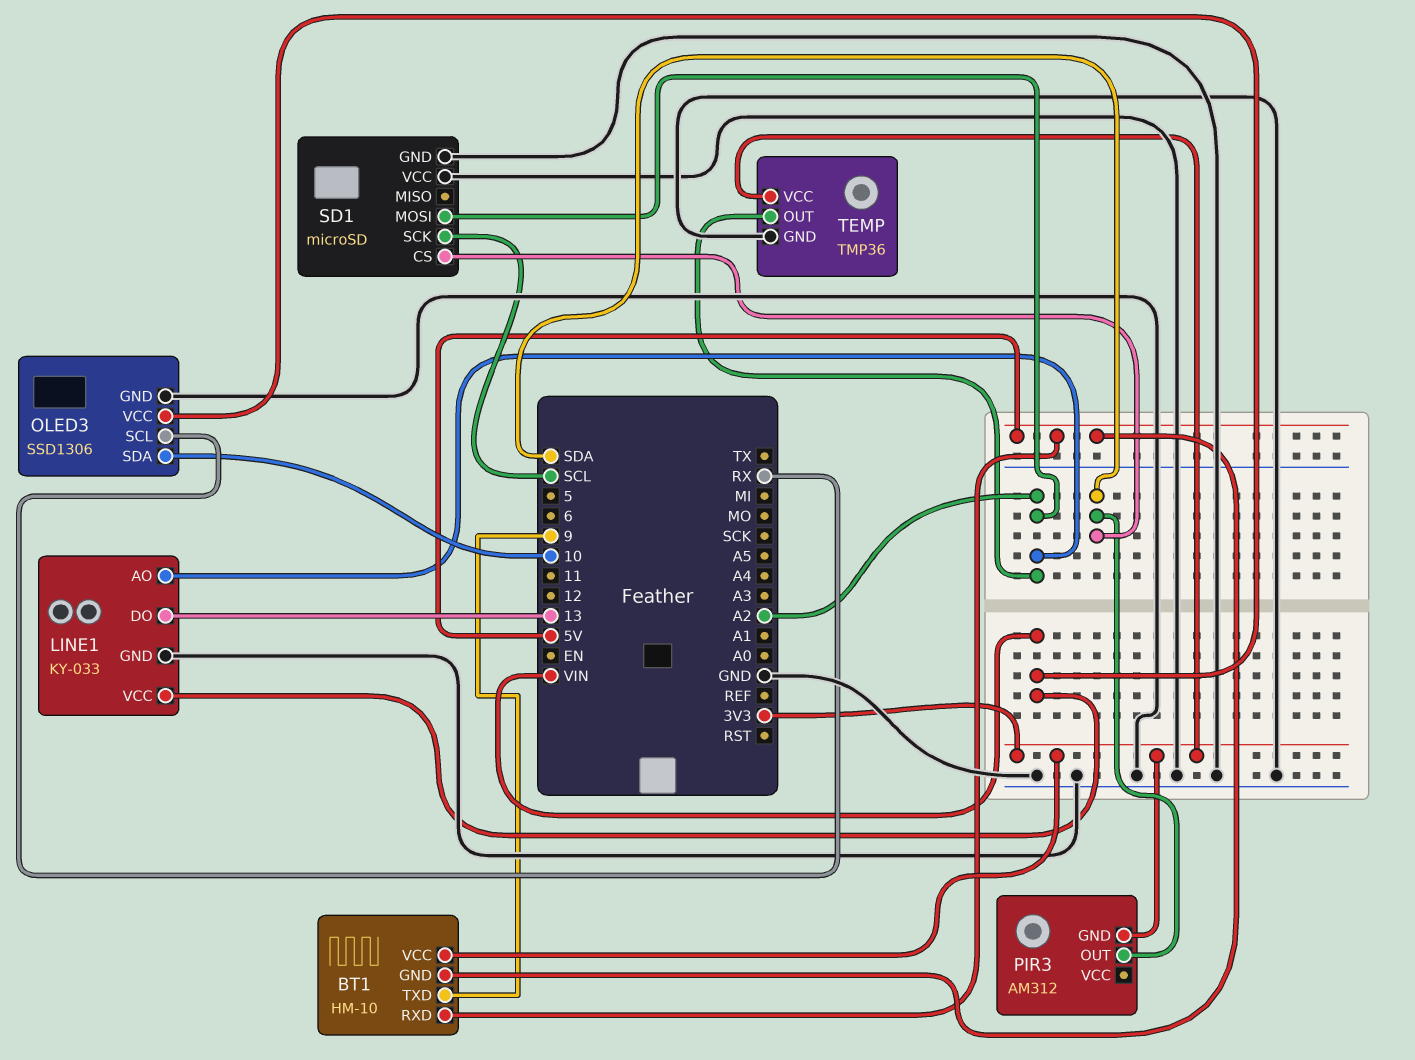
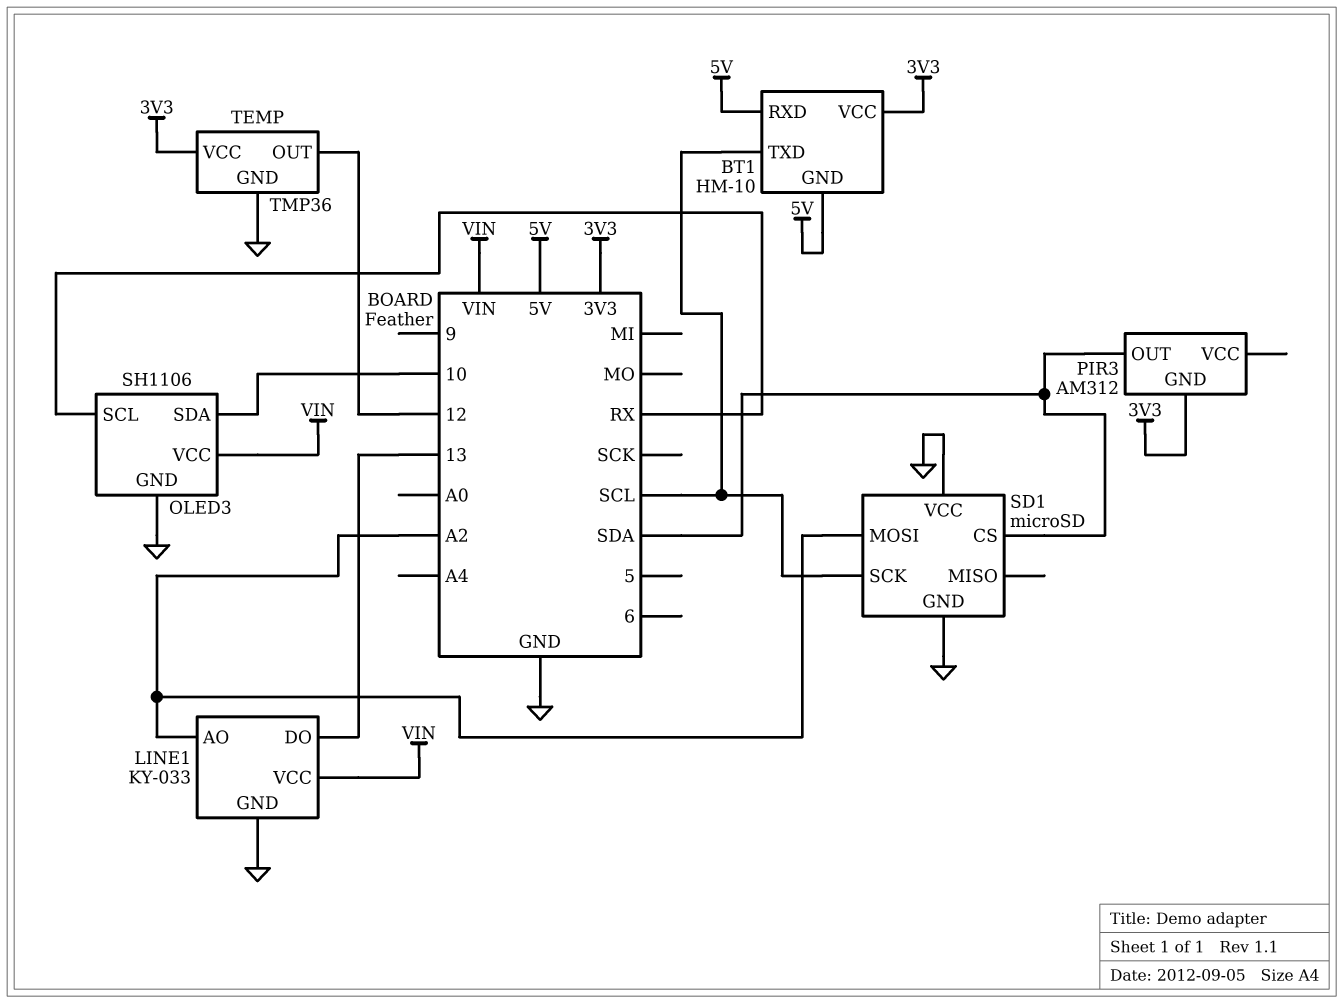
BT1 pin TXD: 9 -> SCL
OLED3: SSD1306 -> SH1106
TEMP pin OUT: A2 -> 12

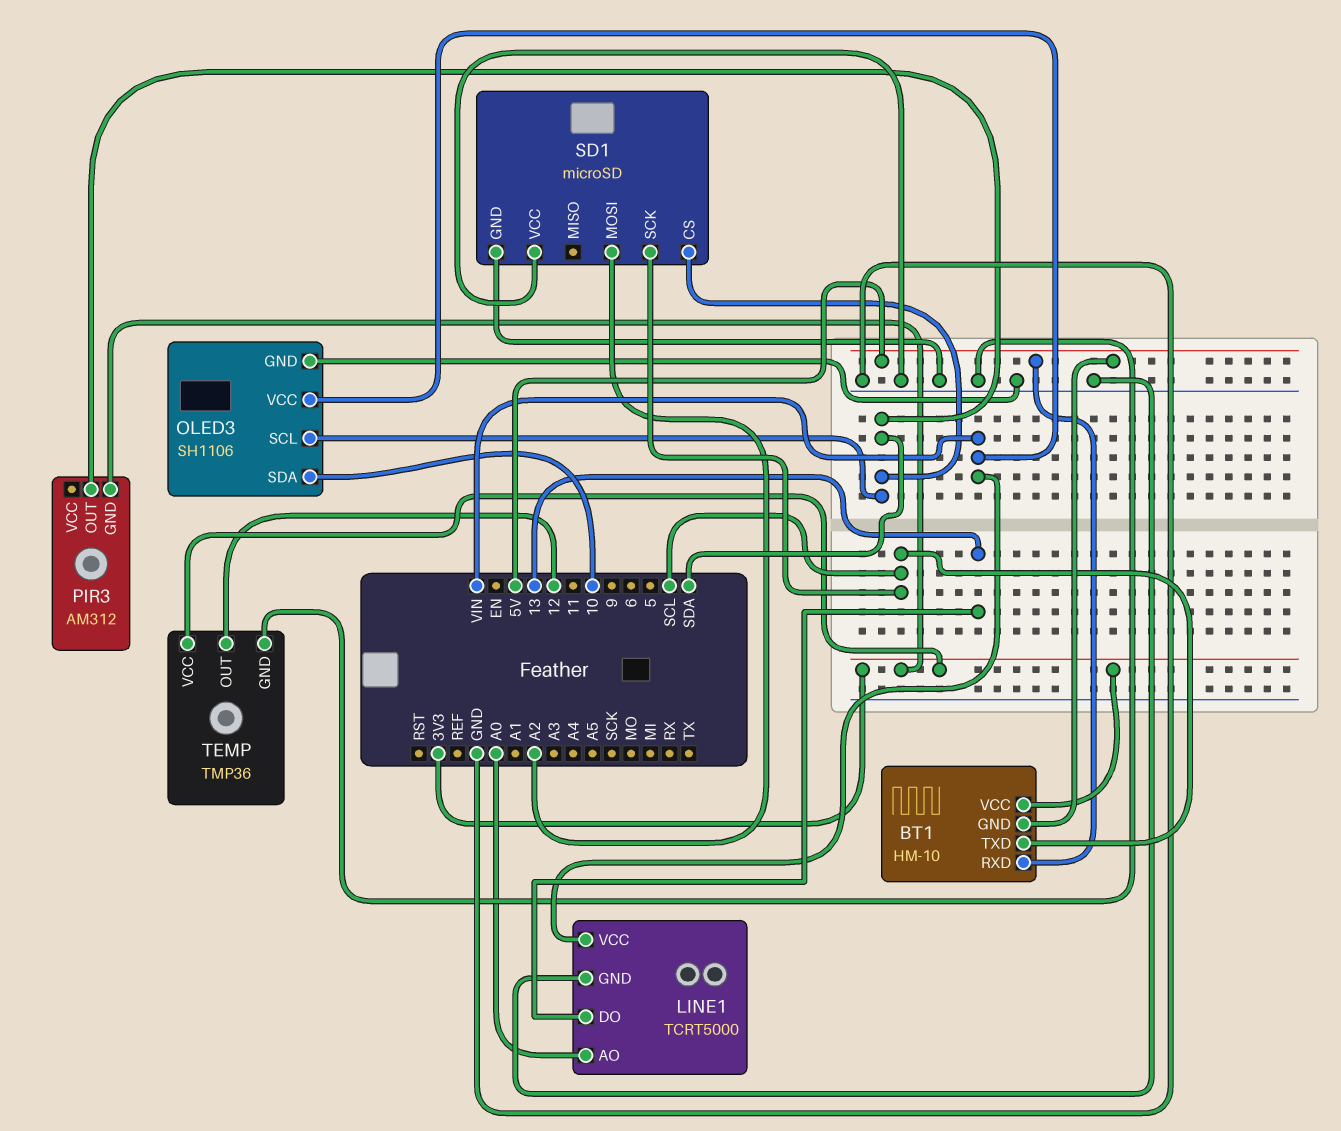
LINE1: KY-033 -> TCRT5000
LINE1 pin AO: A2 -> A0
OLED3 pin SCL: RX -> SDA

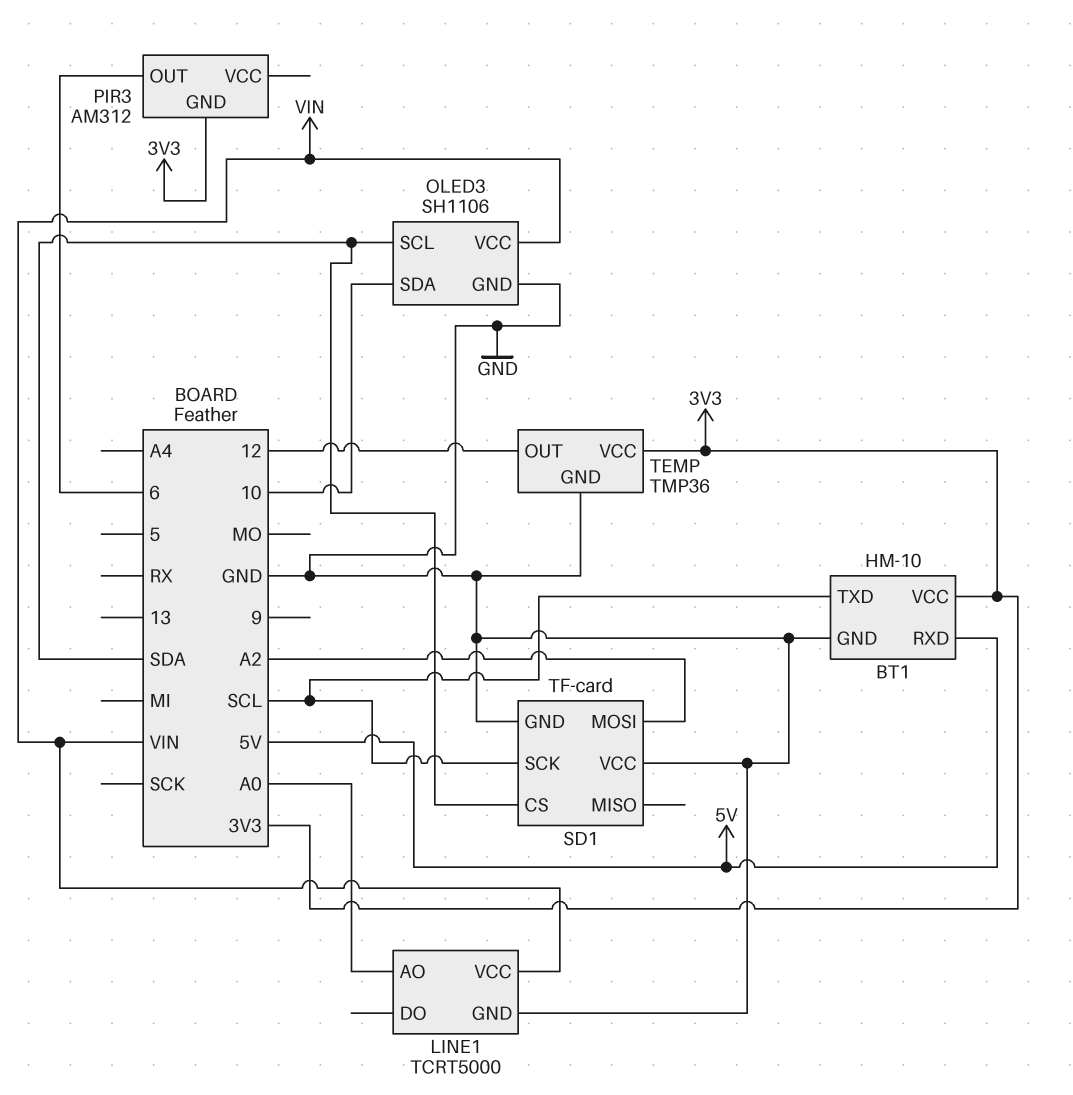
BT1 pin GND: 5V -> GND
LINE1 pin DO: 13 -> none
PIR3 pin OUT: SDA -> 6
SD1: microSD -> TF-card

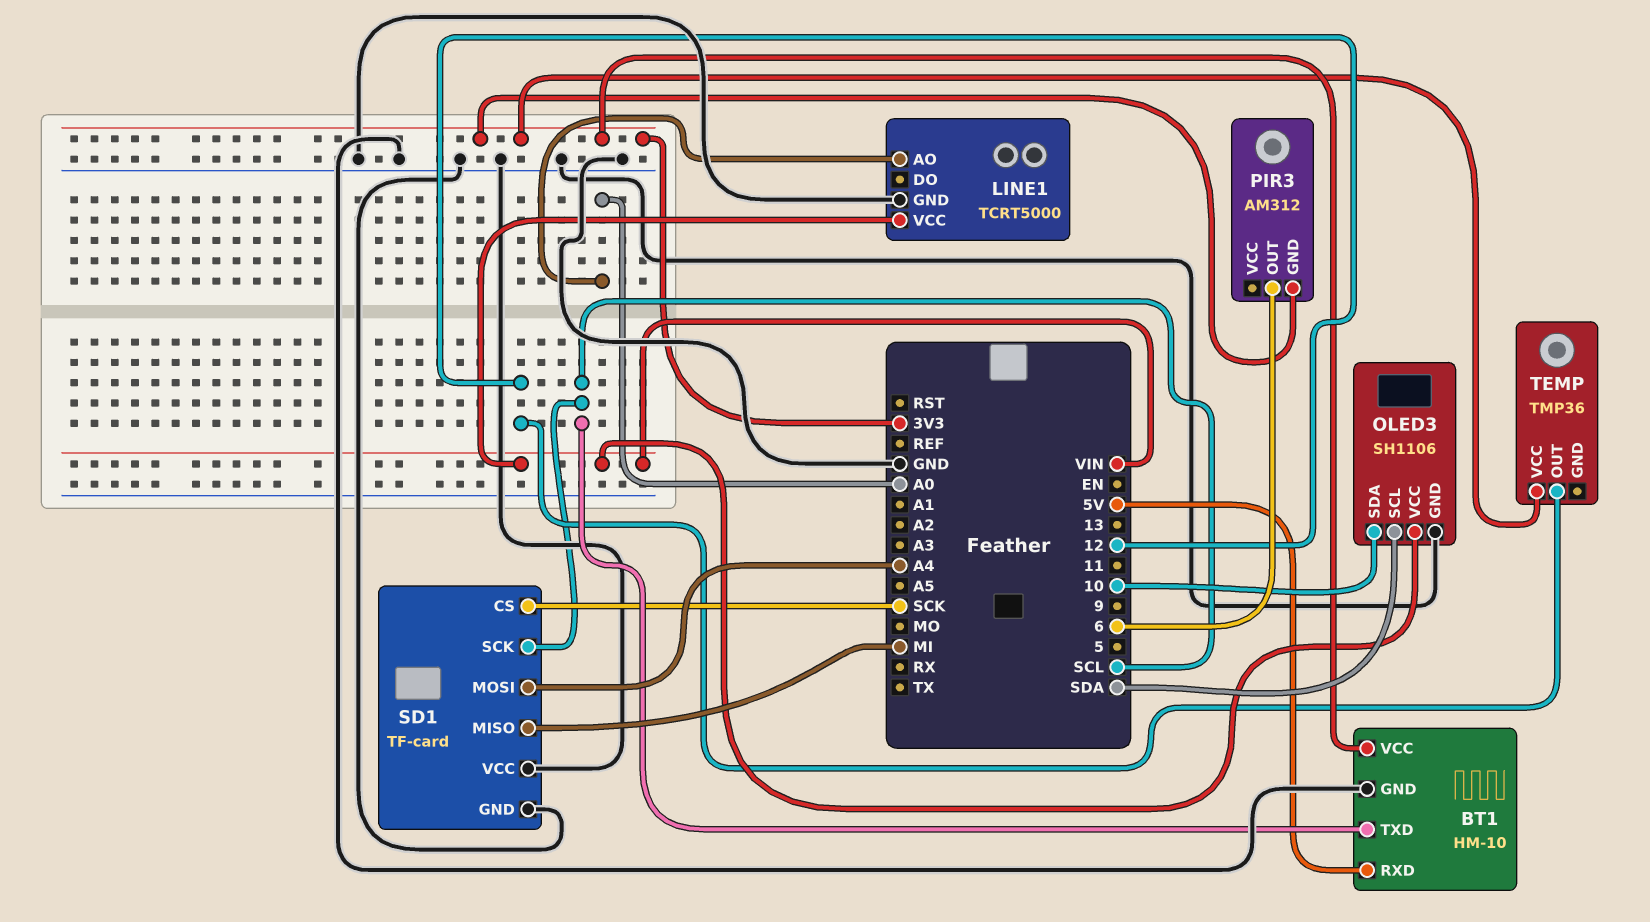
SD1 pin CS: SDA -> SCK
SD1 pin MISO: none -> MI
SD1 pin MOSI: A2 -> A4
TEMP pin GND: GND -> none

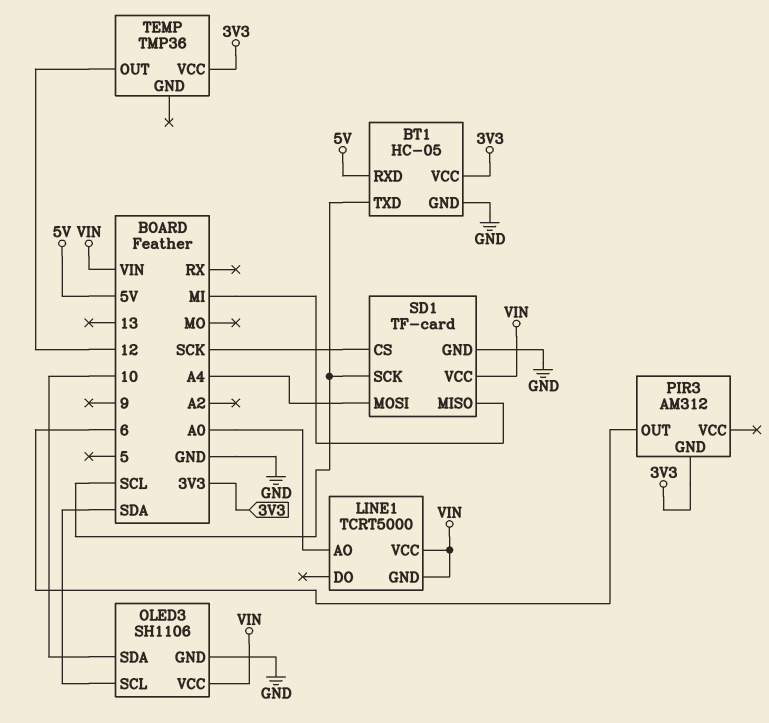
BT1: HM-10 -> HC-05
LINE1 pin GND: GND -> VIN
SD1 pin VCC: GND -> VIN

